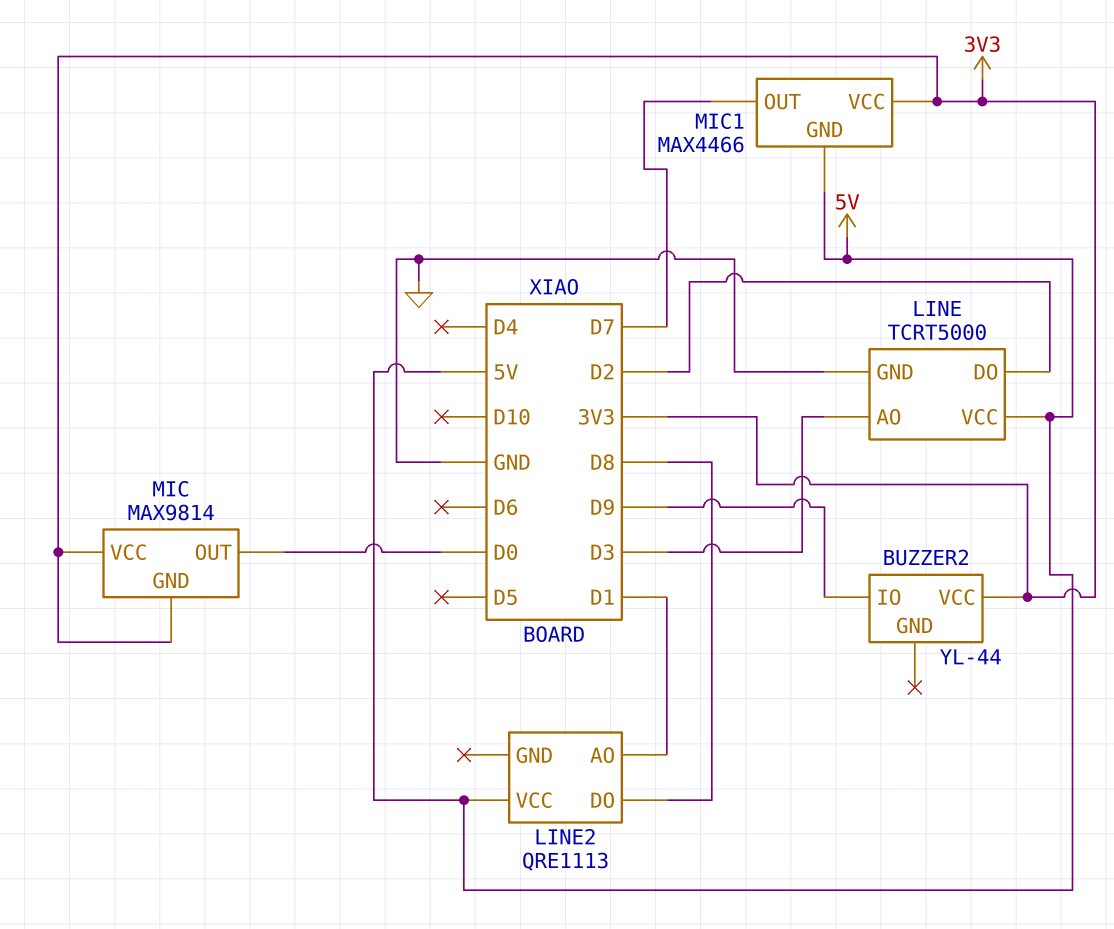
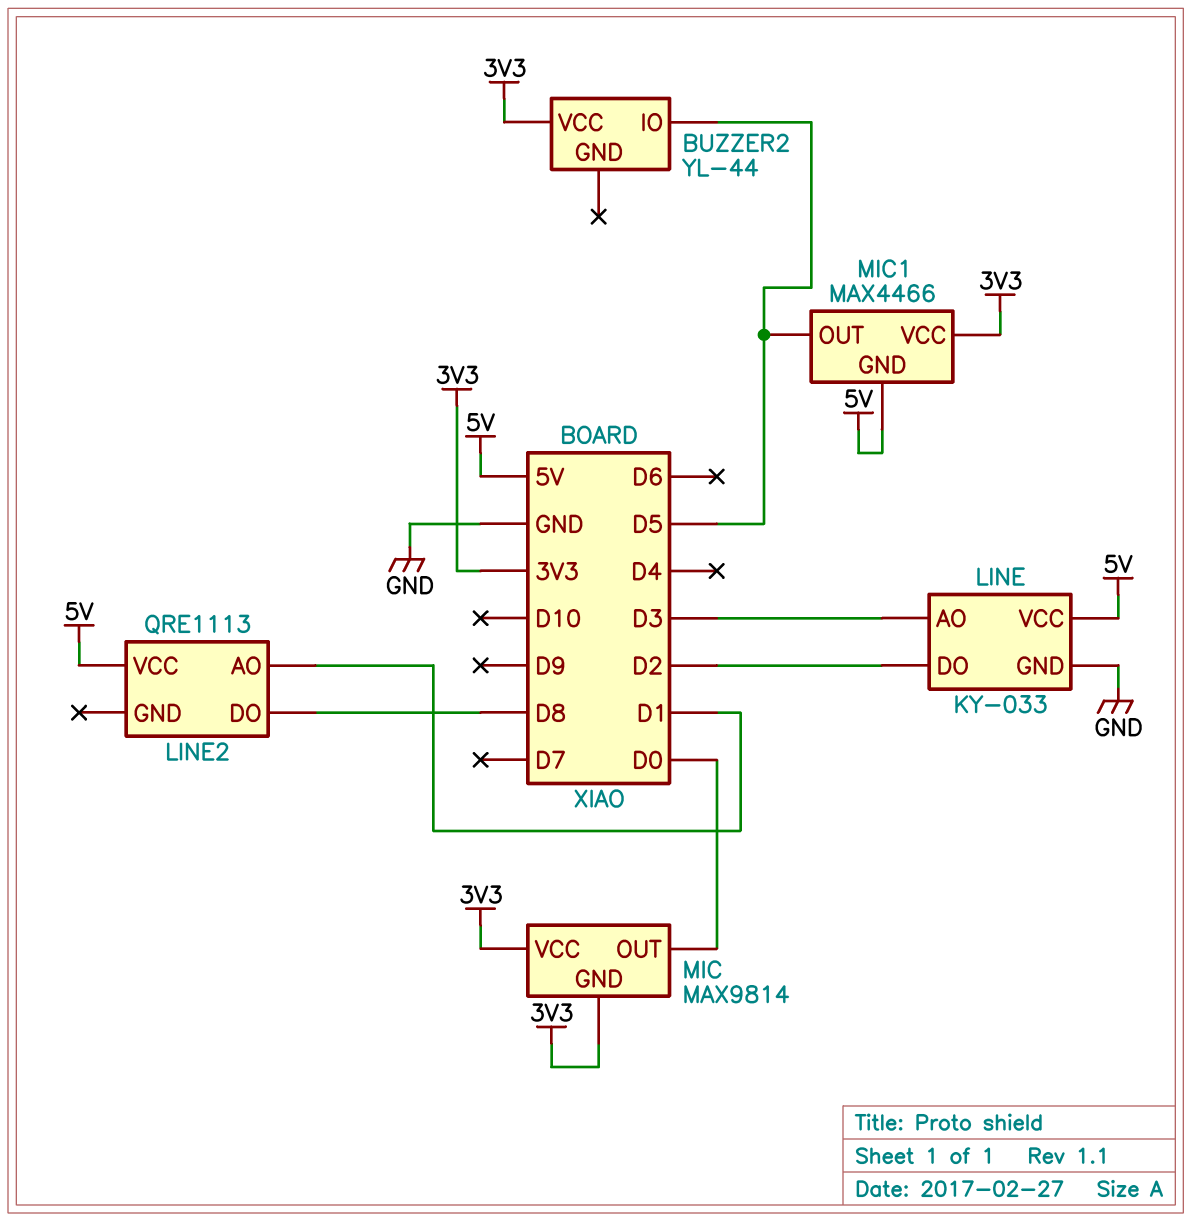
BUZZER2 pin IO: D9 -> D5
LINE: TCRT5000 -> KY-033
MIC1 pin OUT: D7 -> D5

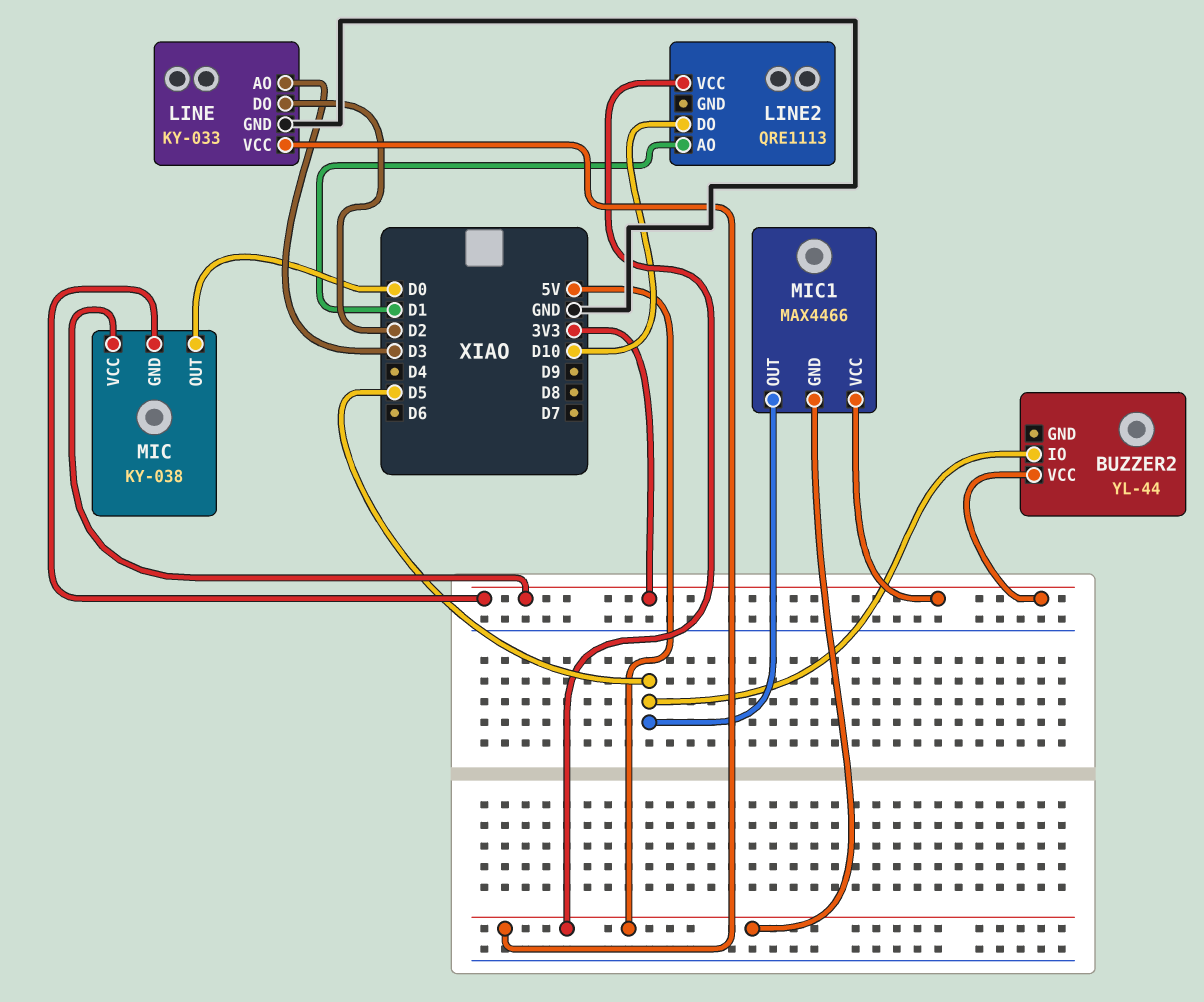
LINE2 pin DO: D8 -> D10
MIC: MAX9814 -> KY-038

